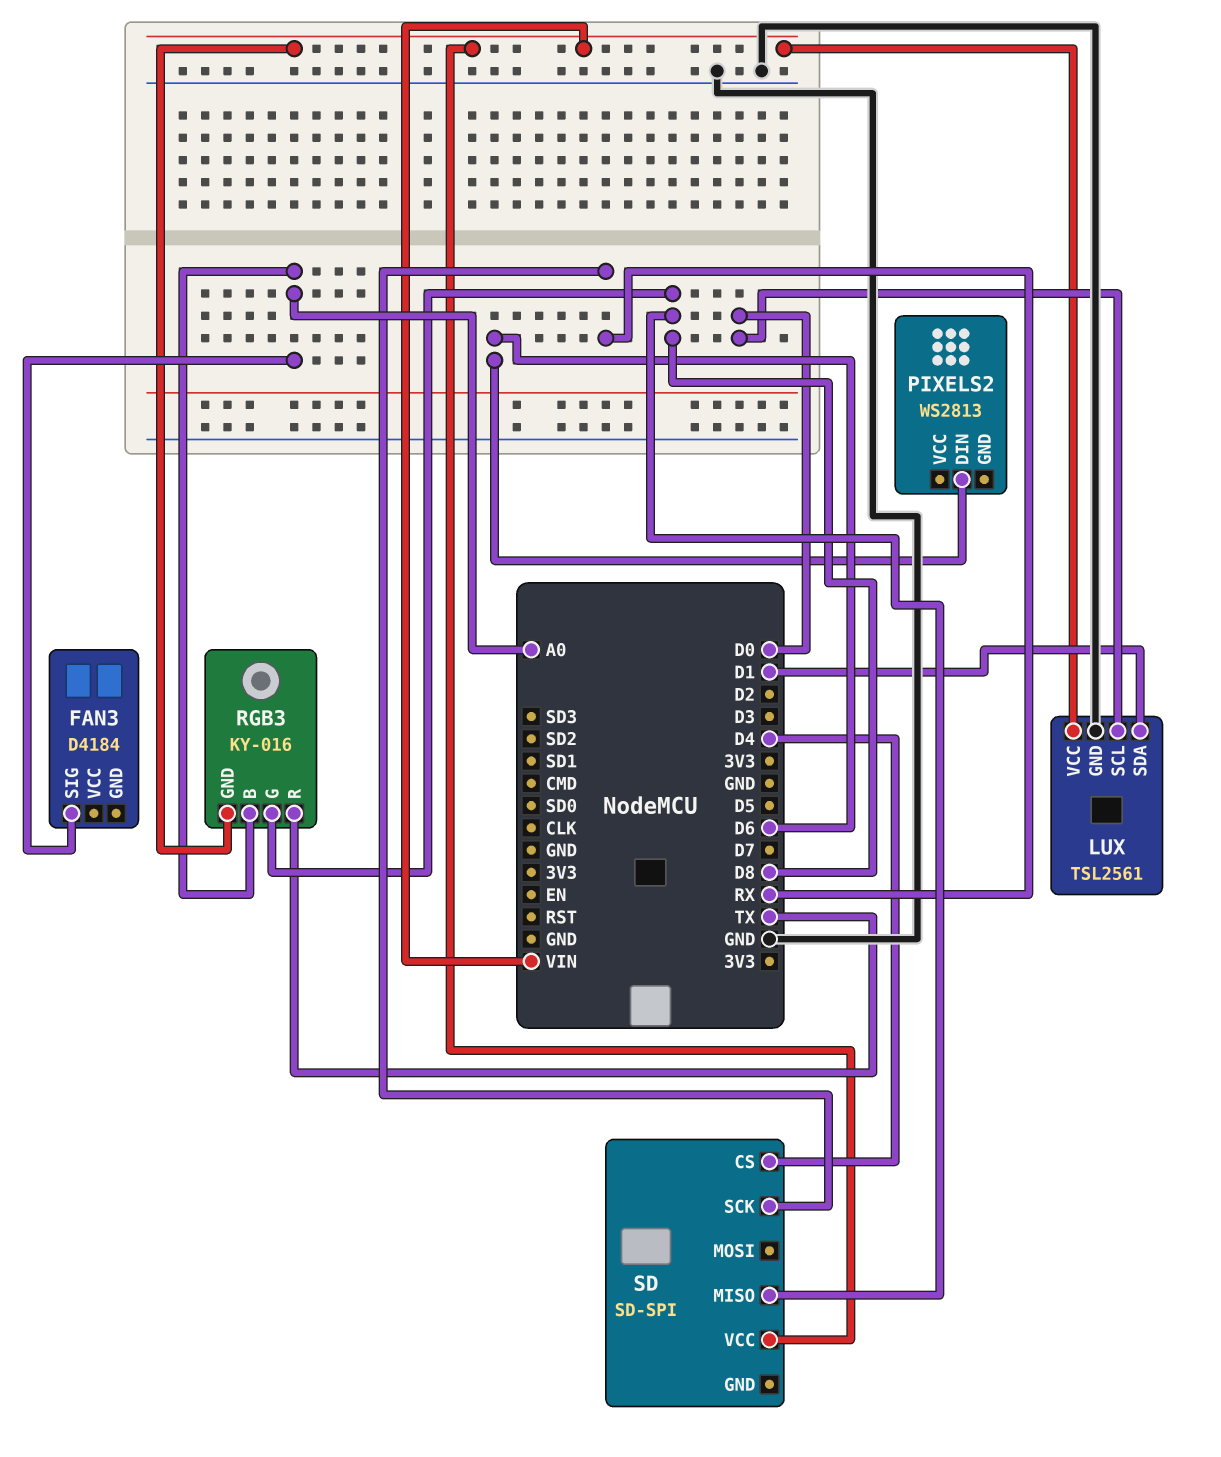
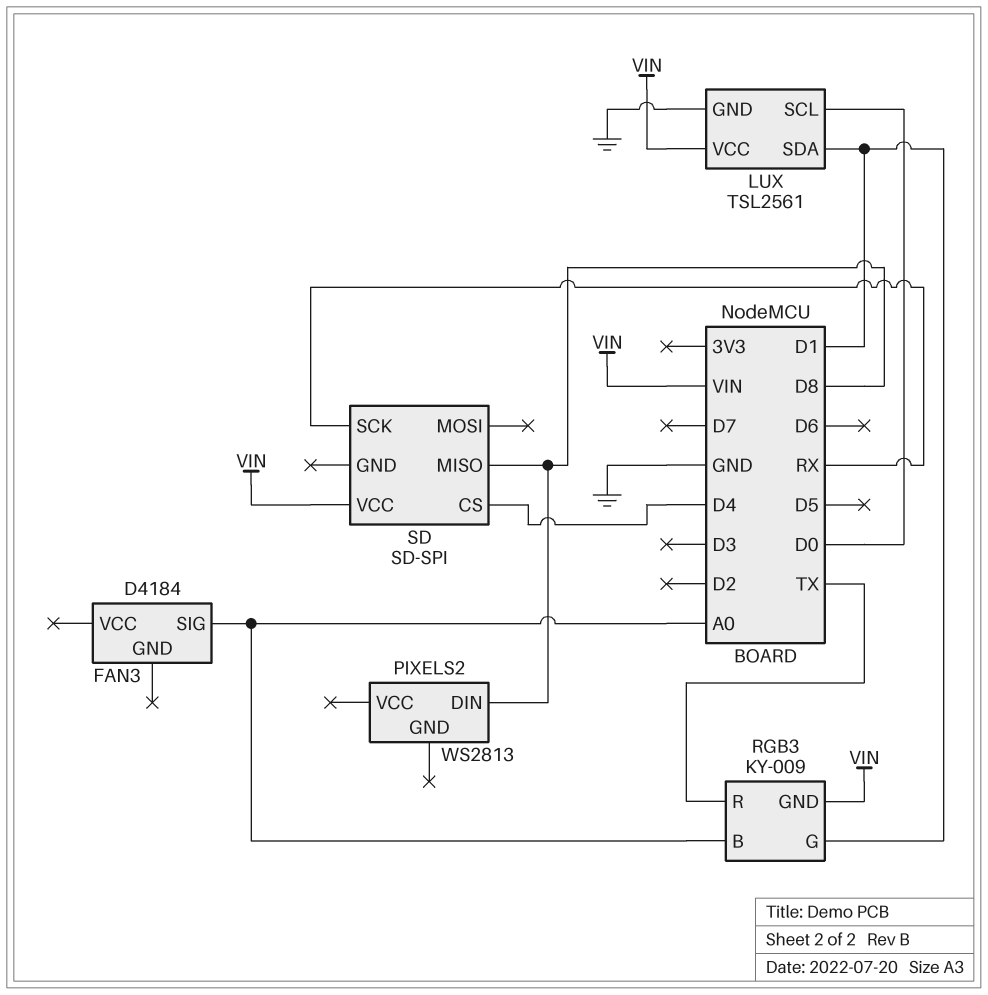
PIXELS2 pin DIN: D6 -> D8
RGB3: KY-016 -> KY-009
RGB3 pin G: D8 -> D1

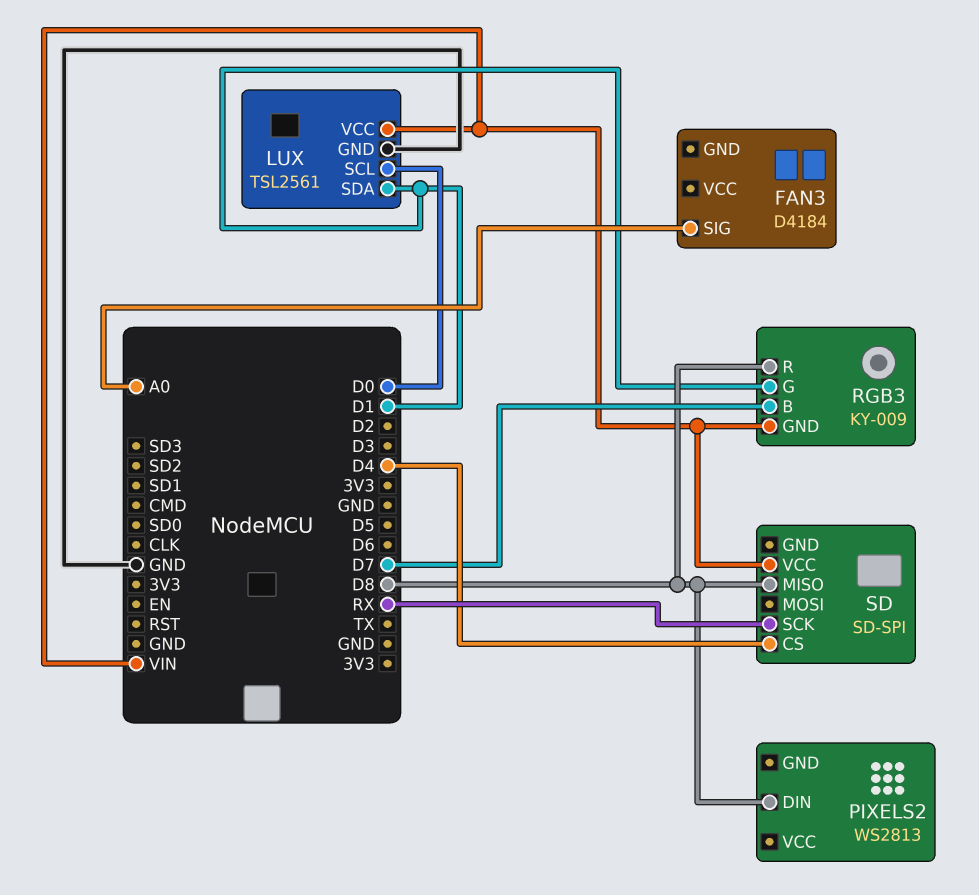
RGB3 pin B: A0 -> D7
RGB3 pin R: TX -> D8

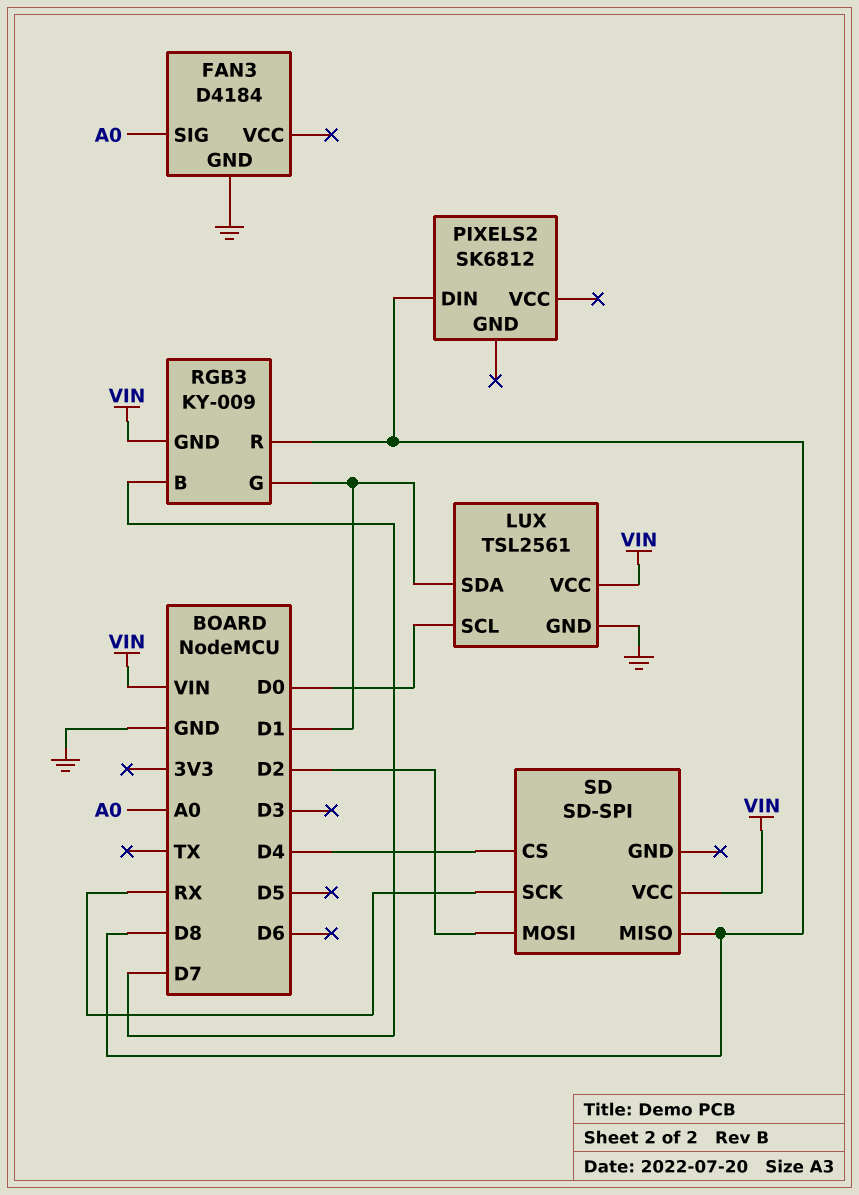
FAN3 pin GND: none -> GND
PIXELS2: WS2813 -> SK6812
SD pin MOSI: none -> D2

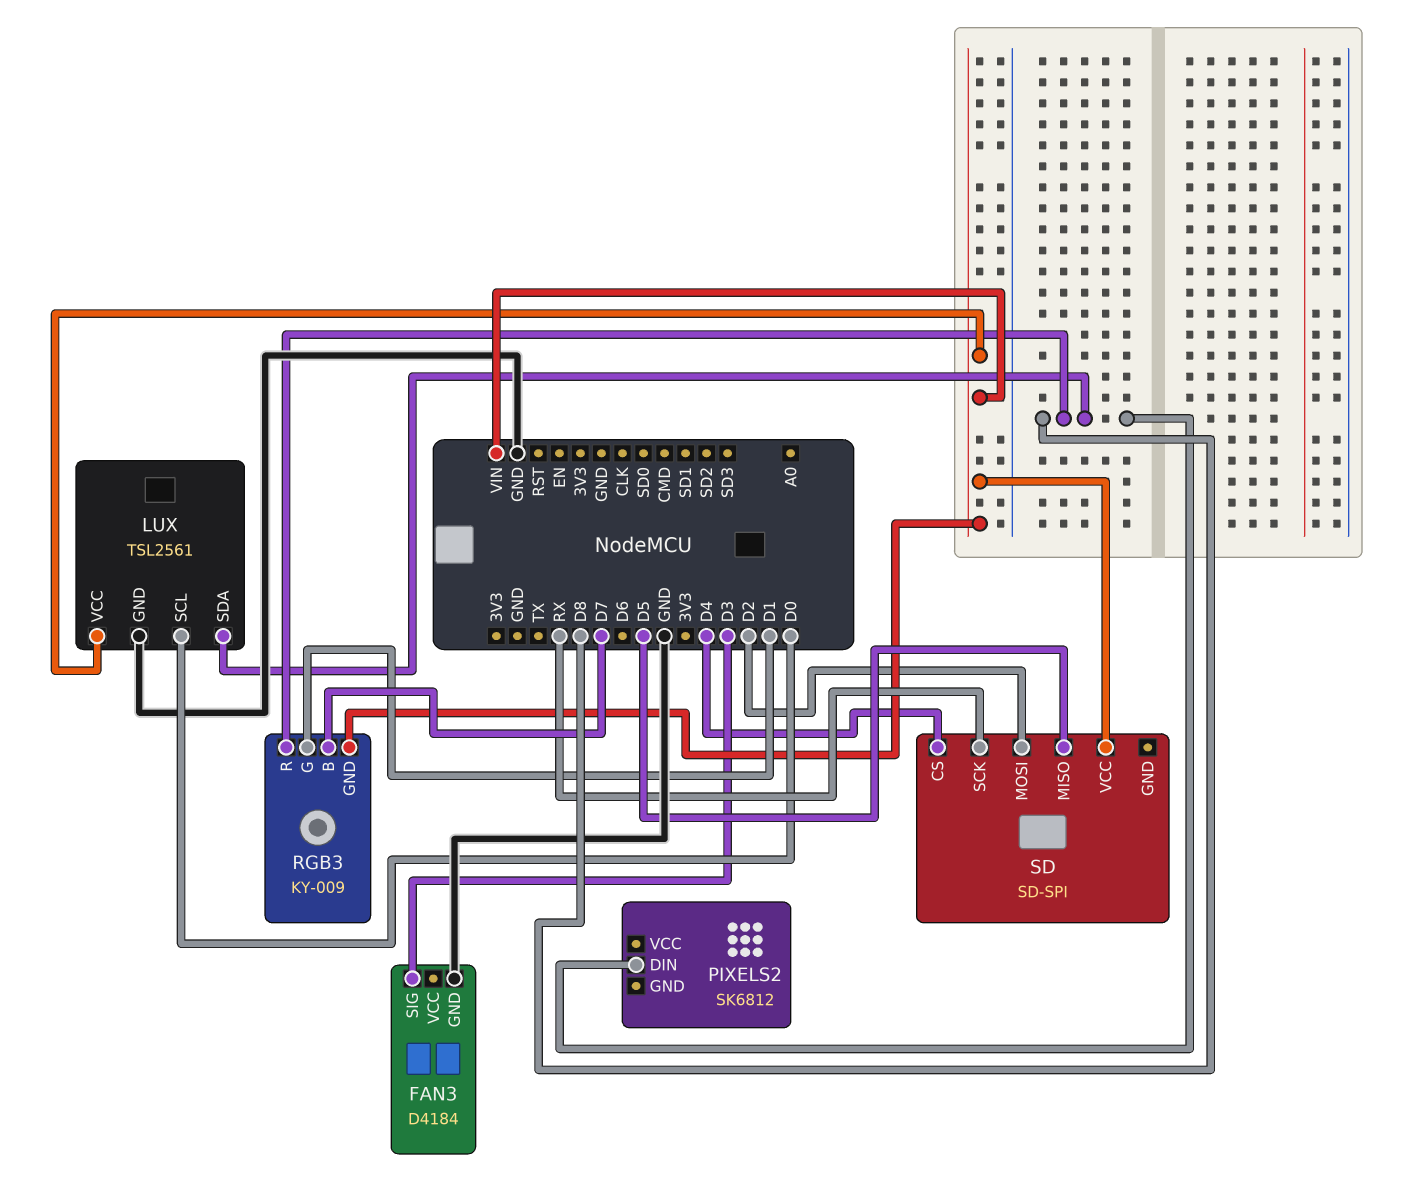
FAN3 pin SIG: A0 -> D3
LUX pin SDA: D1 -> D8
SD pin MISO: D8 -> D5

